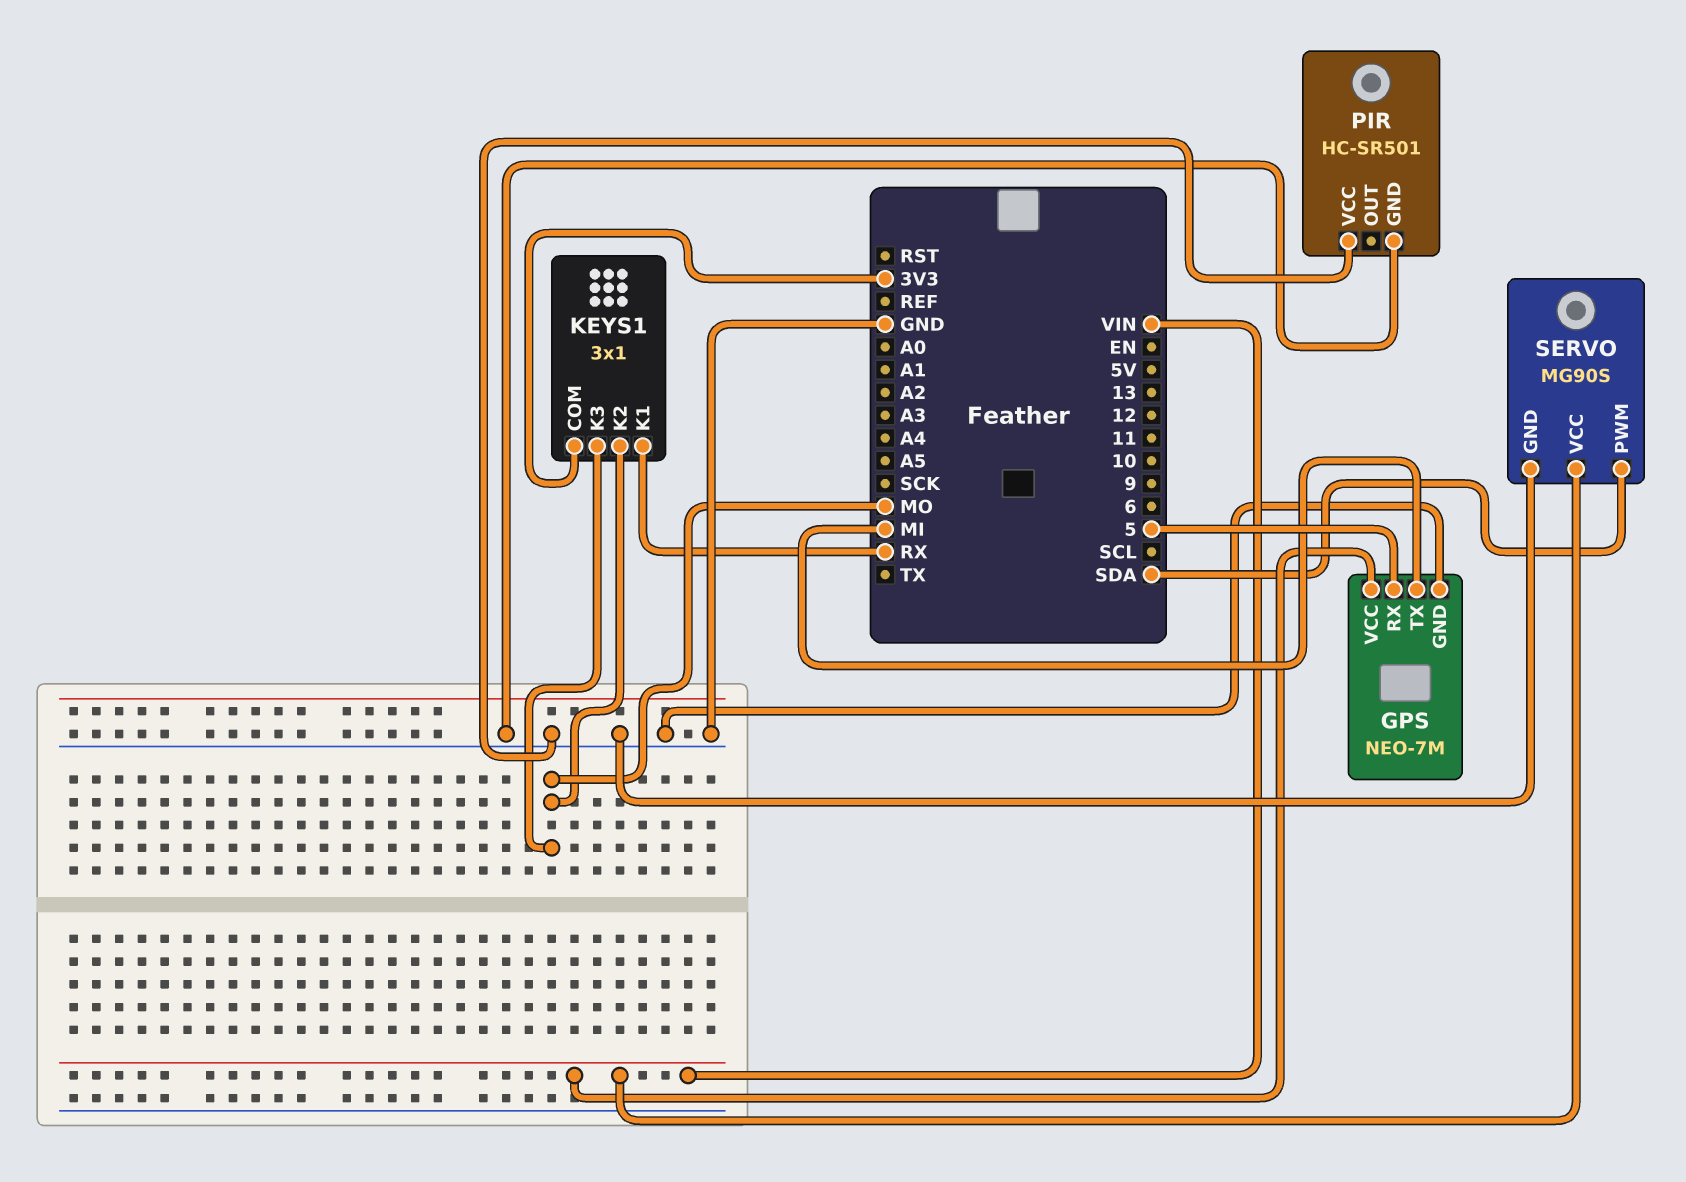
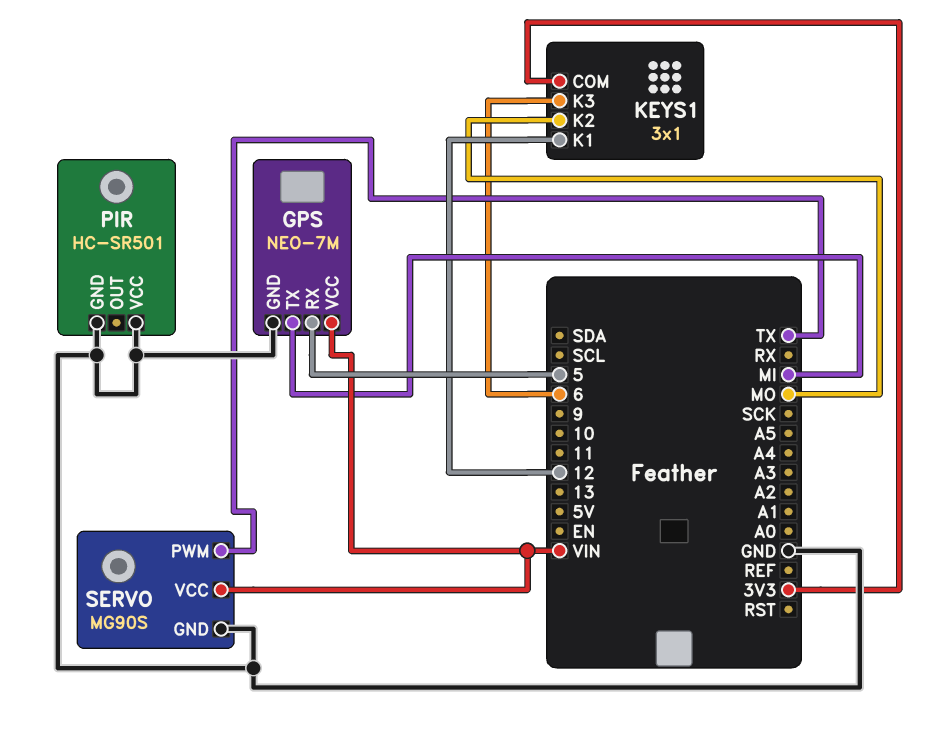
KEYS1 pin K1: RX -> 12
KEYS1 pin K3: MO -> 6
SERVO pin PWM: SDA -> TX

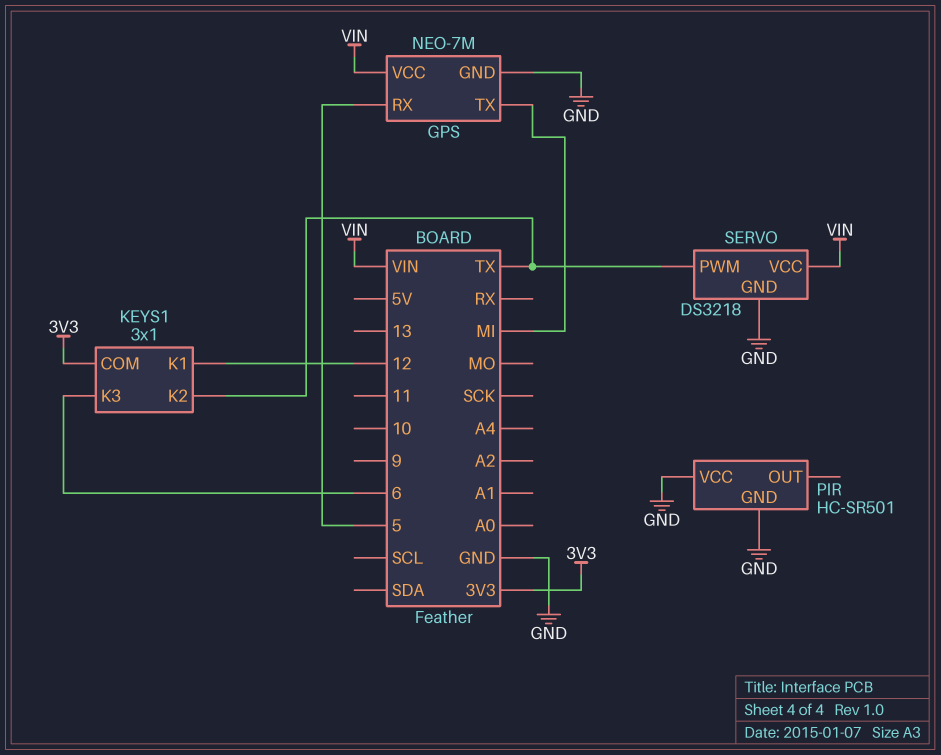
KEYS1 pin K2: MO -> TX
SERVO: MG90S -> DS3218

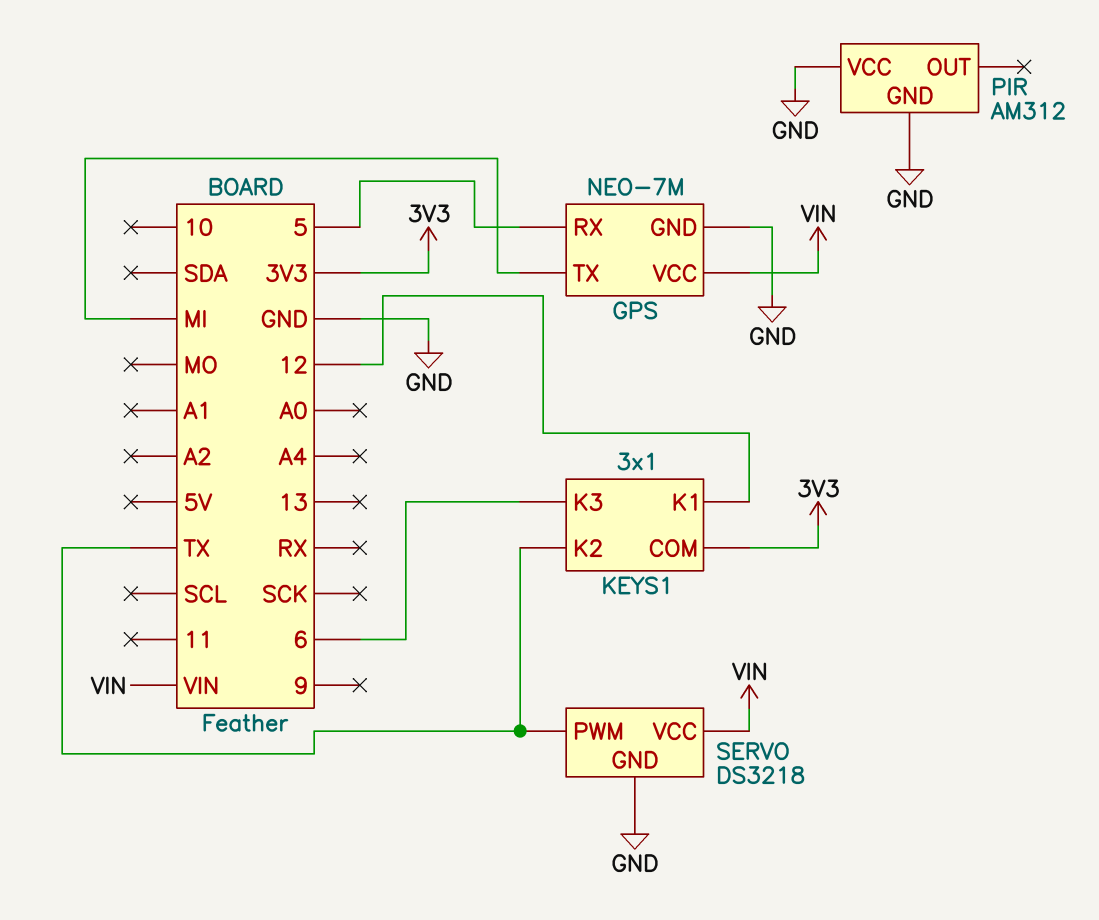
PIR: HC-SR501 -> AM312

